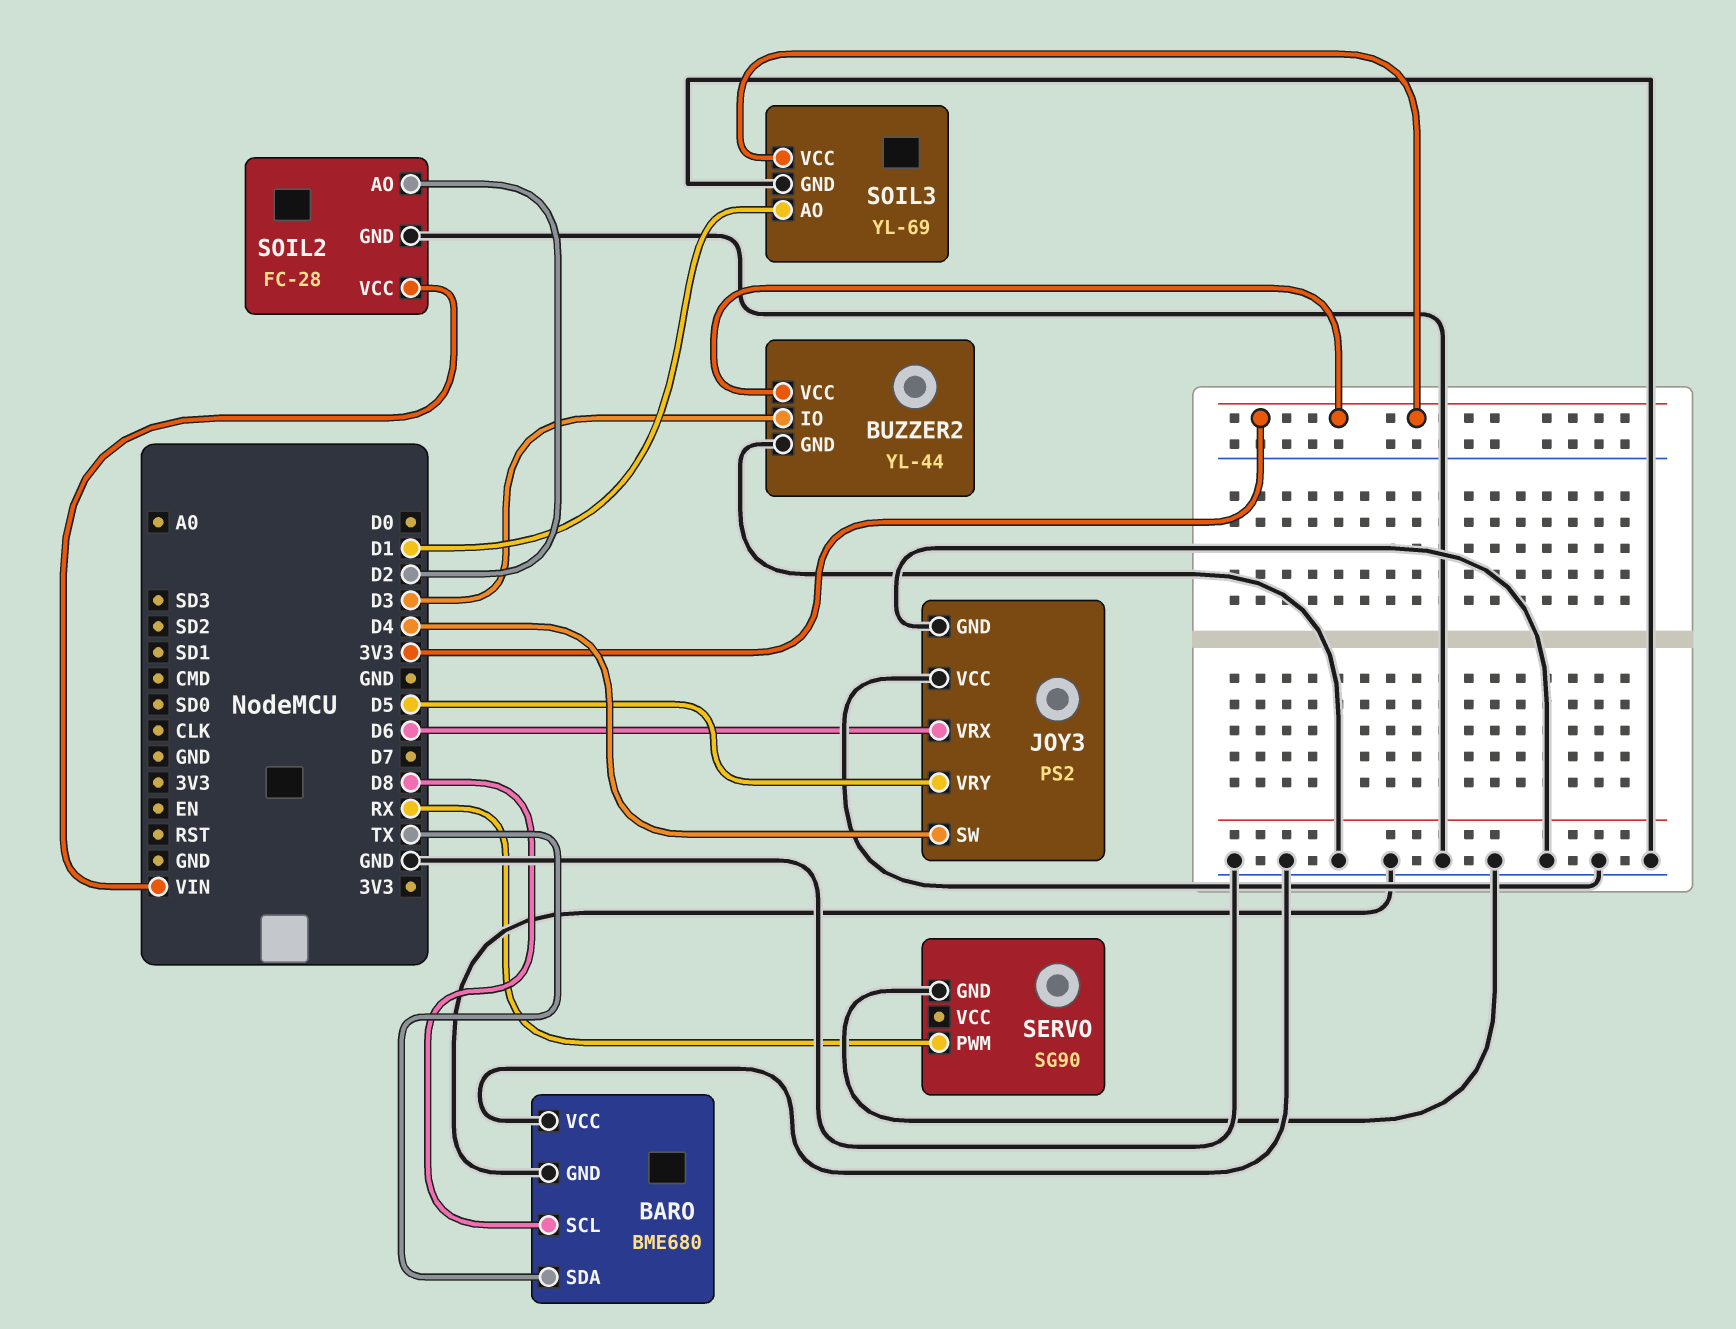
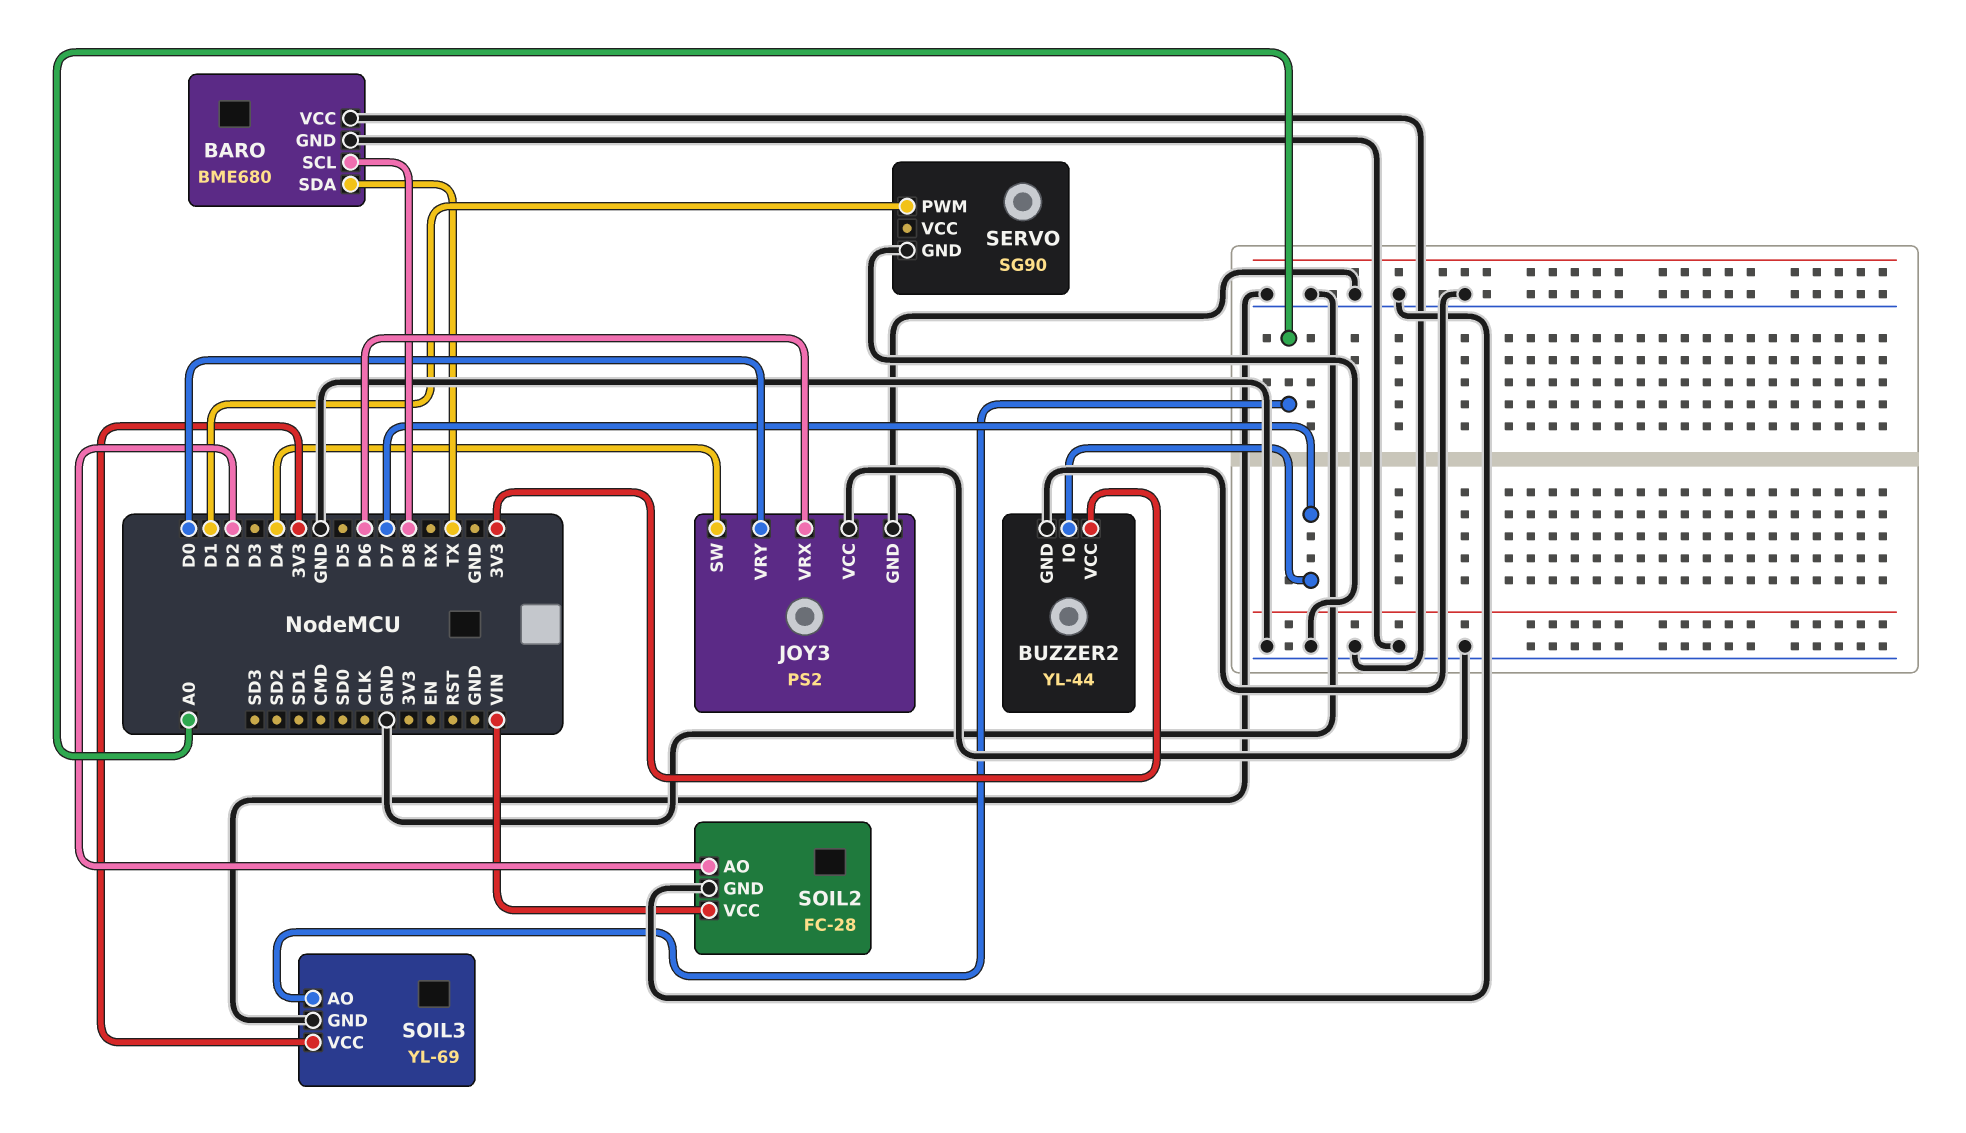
BUZZER2 pin IO: D3 -> D7
JOY3 pin VRY: D5 -> D0
SERVO pin PWM: RX -> D1
SOIL3 pin AO: D1 -> A0

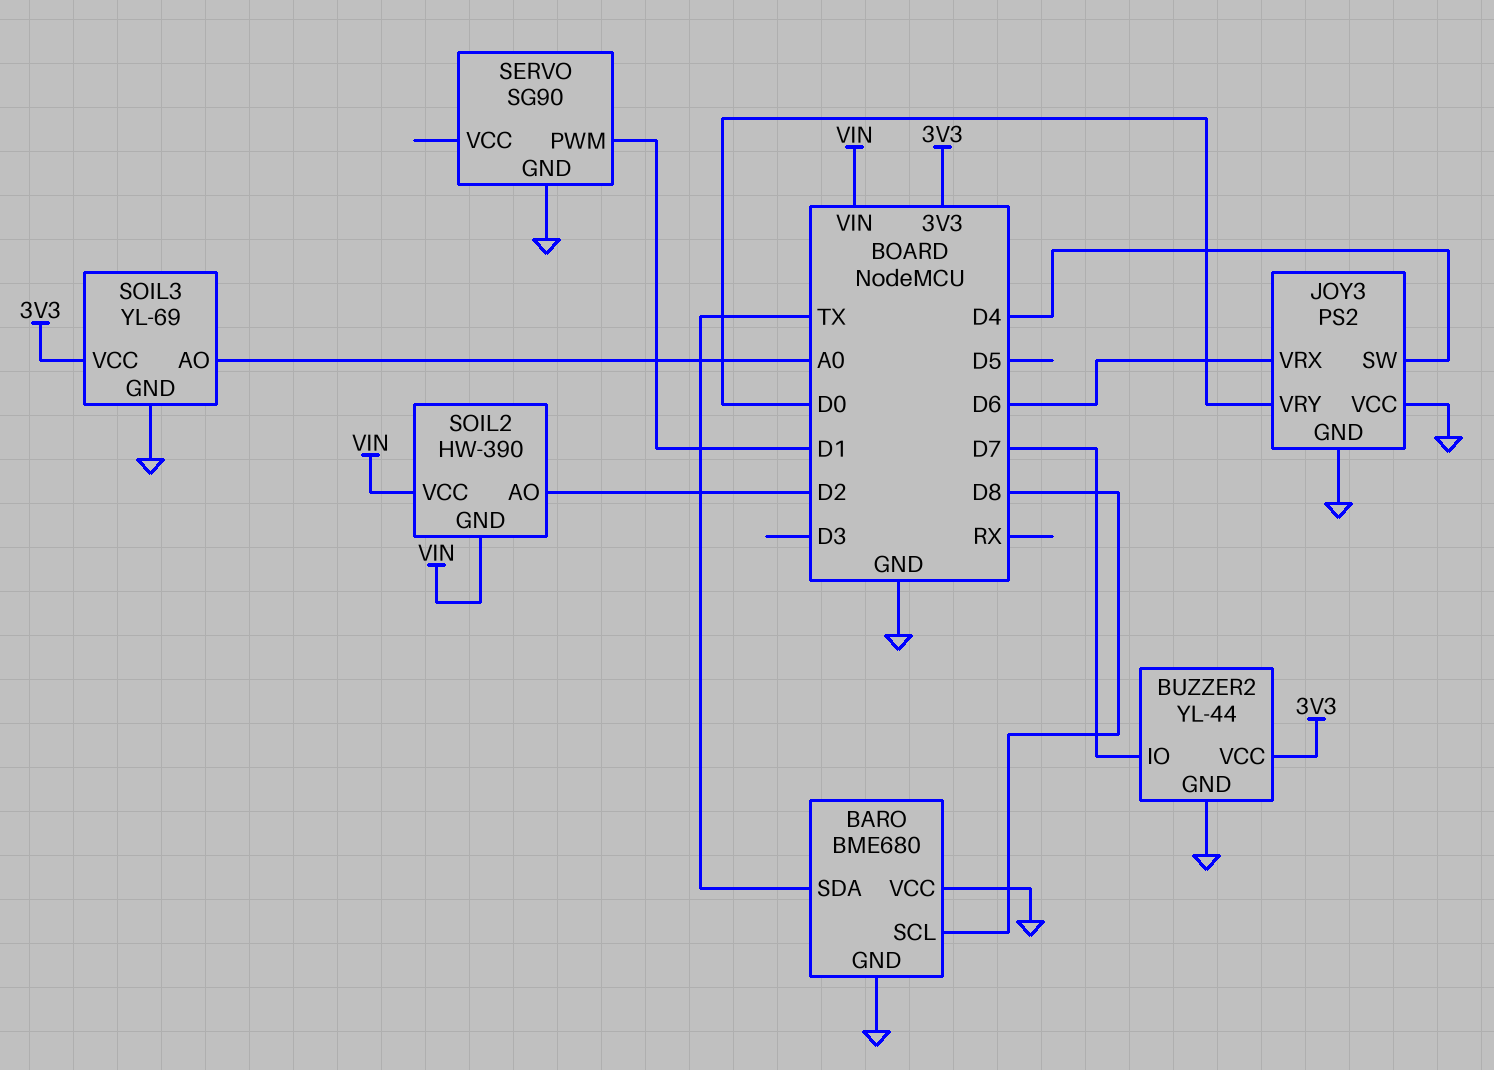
SOIL2: FC-28 -> HW-390
SOIL2 pin GND: GND -> VIN

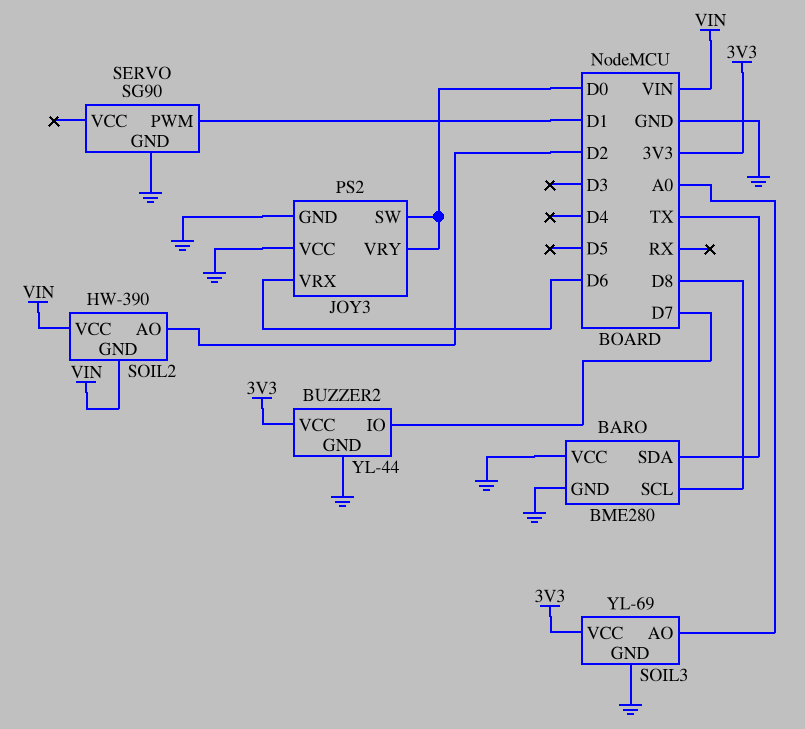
BARO: BME680 -> BME280
JOY3 pin SW: D4 -> D0

